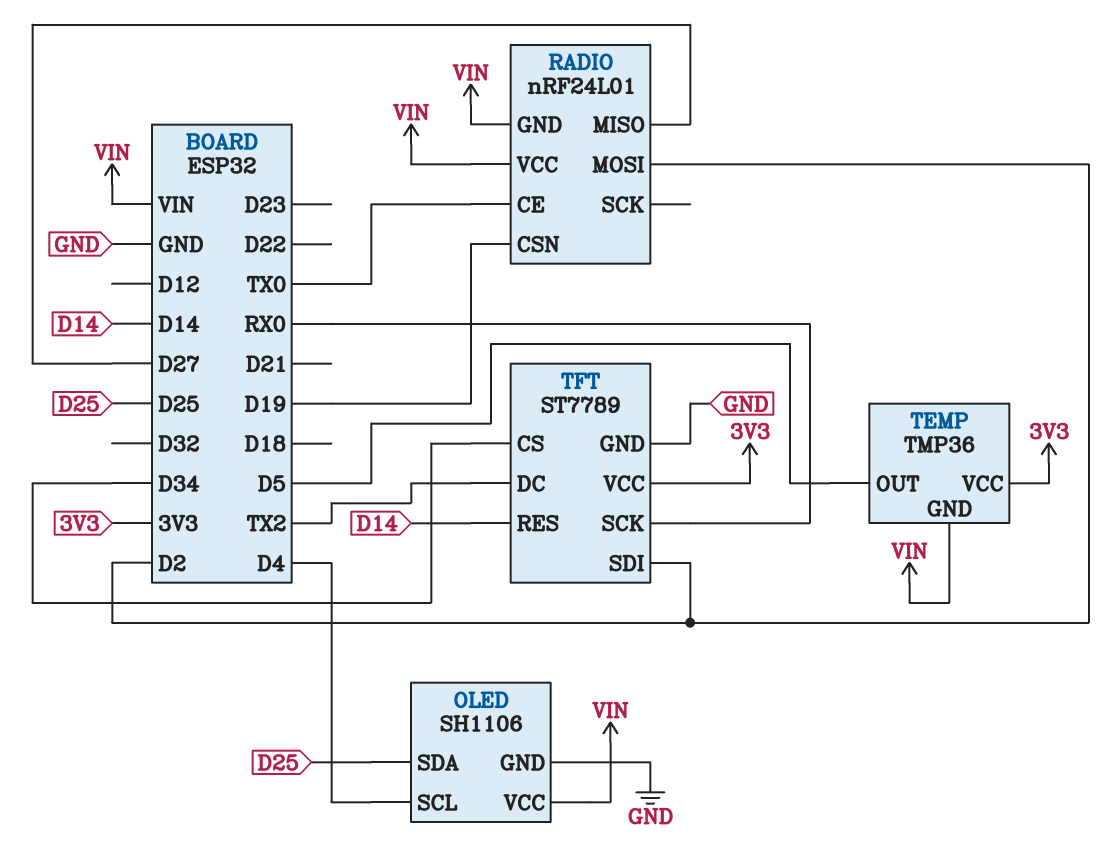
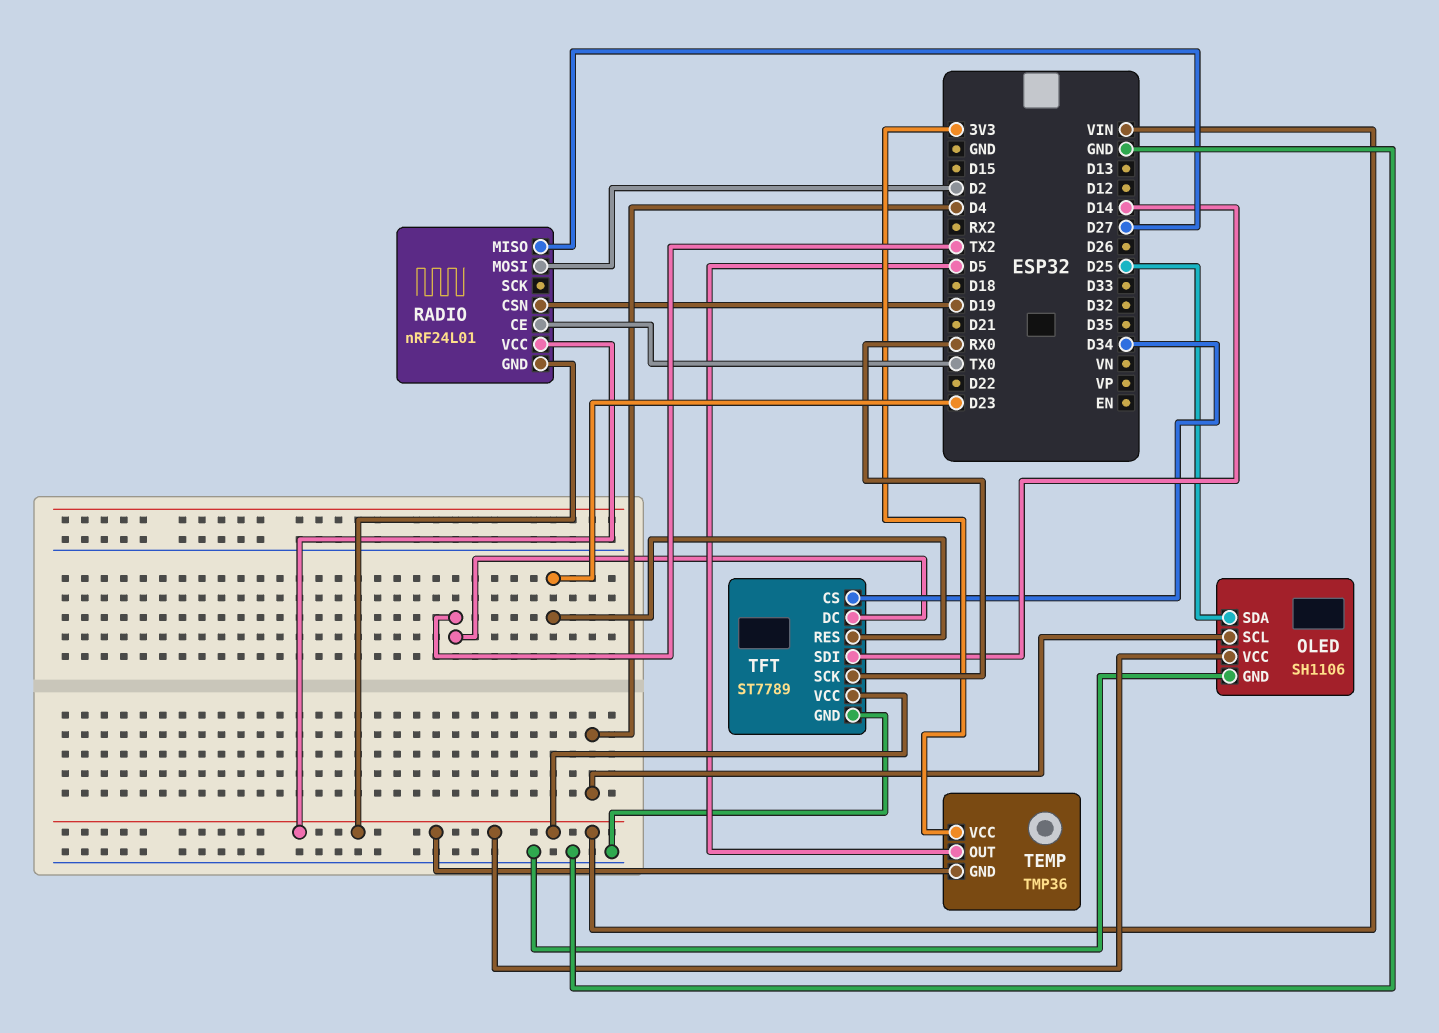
TFT pin RES: D14 -> D23
TFT pin SDI: D2 -> D14
TFT pin VCC: 3V3 -> VIN

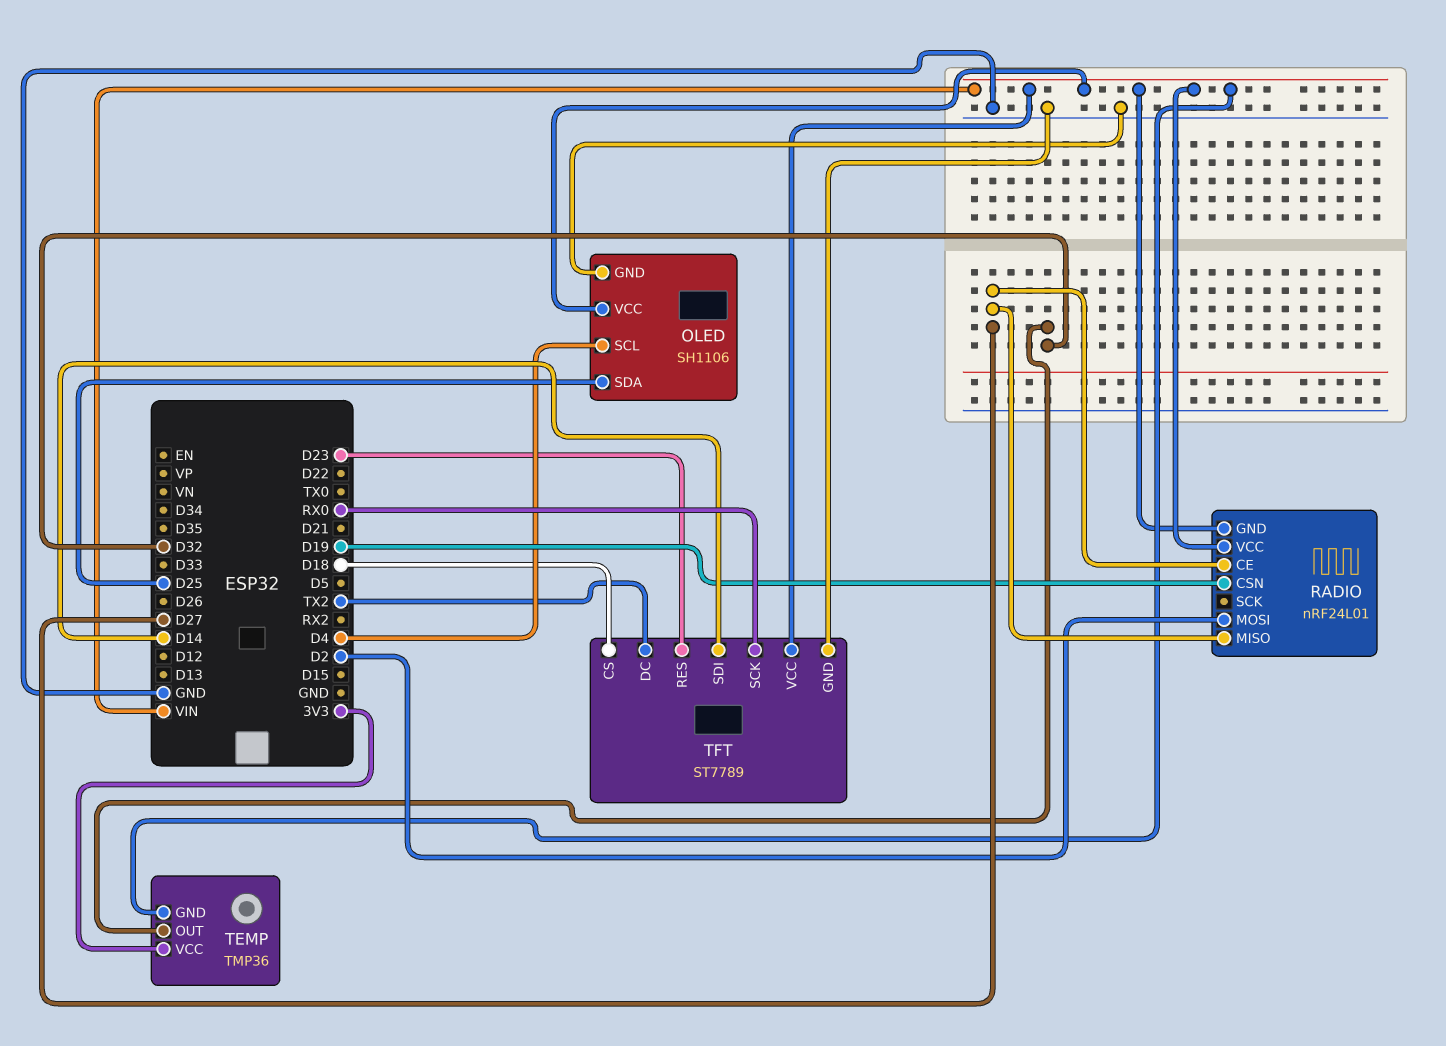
RADIO pin CE: TX0 -> D27
TEMP pin OUT: D5 -> D32
TFT pin CS: D34 -> D18

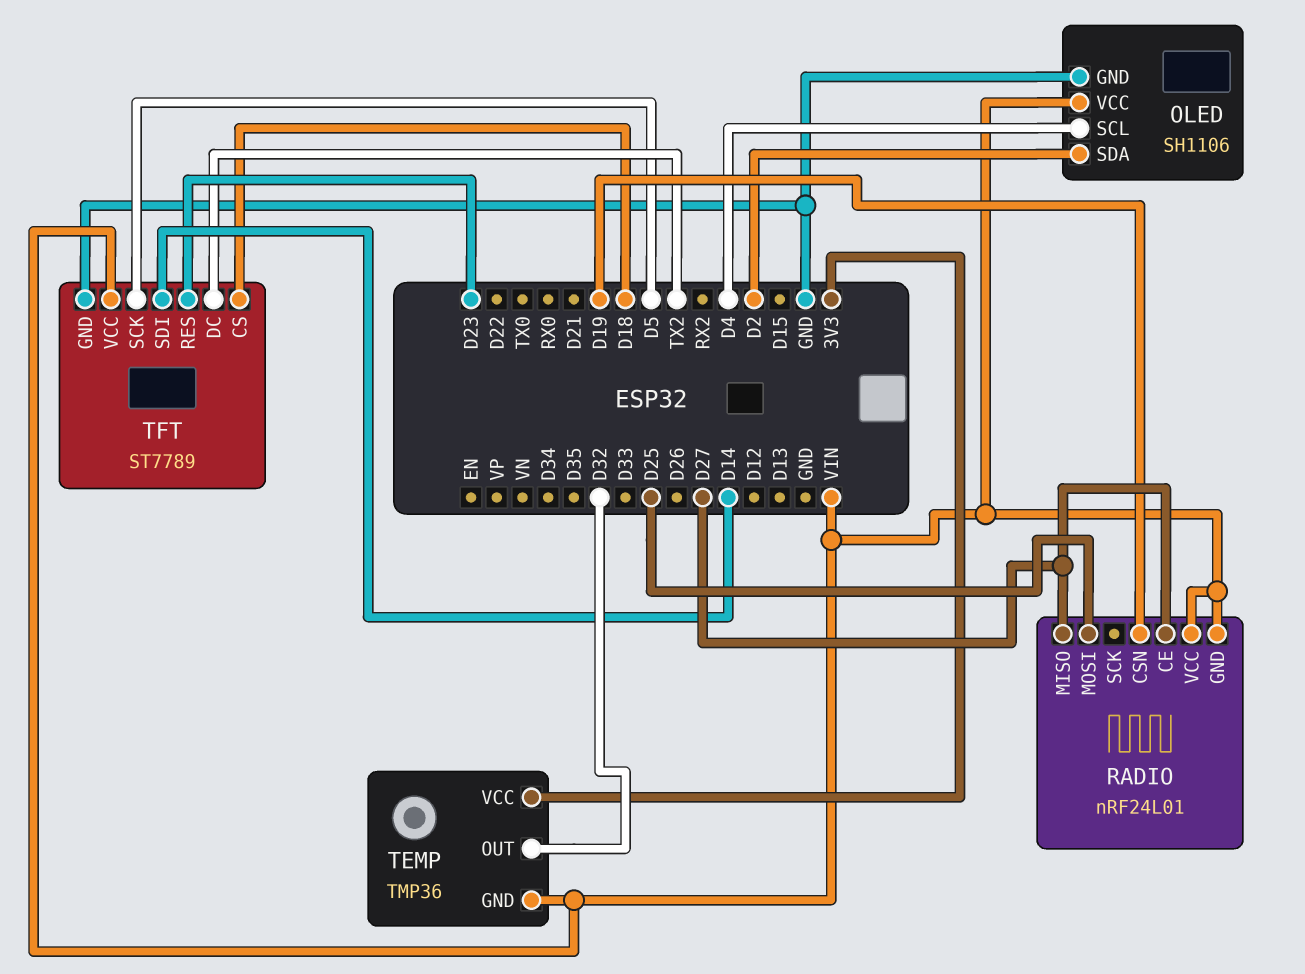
OLED pin SDA: D25 -> D2
RADIO pin MOSI: D2 -> D25
TFT pin SCK: RX0 -> D5

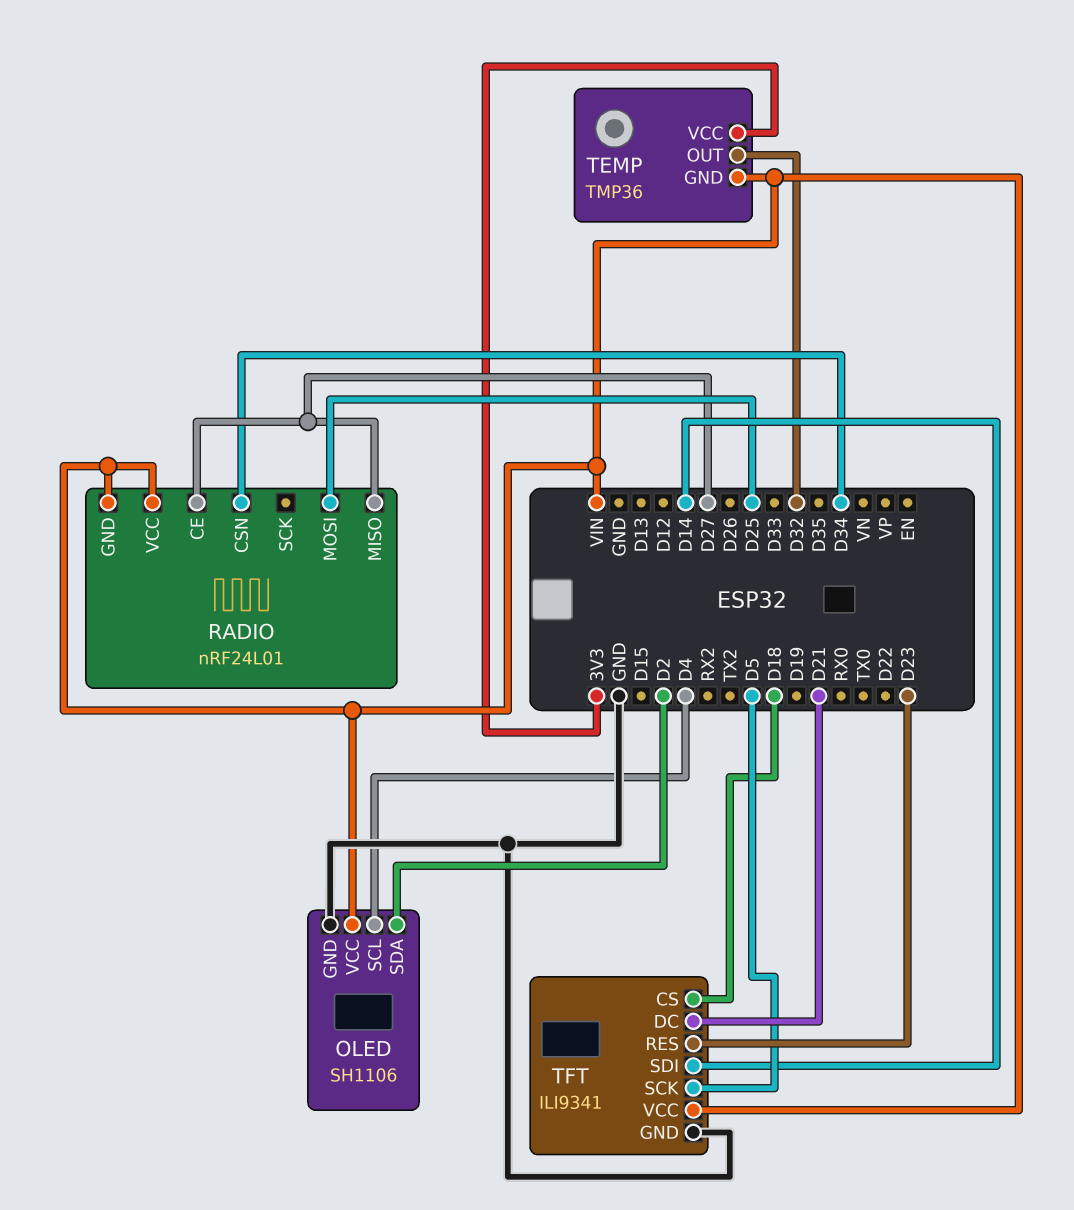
RADIO pin CSN: D19 -> D34
TFT: ST7789 -> ILI9341
TFT pin DC: TX2 -> D21

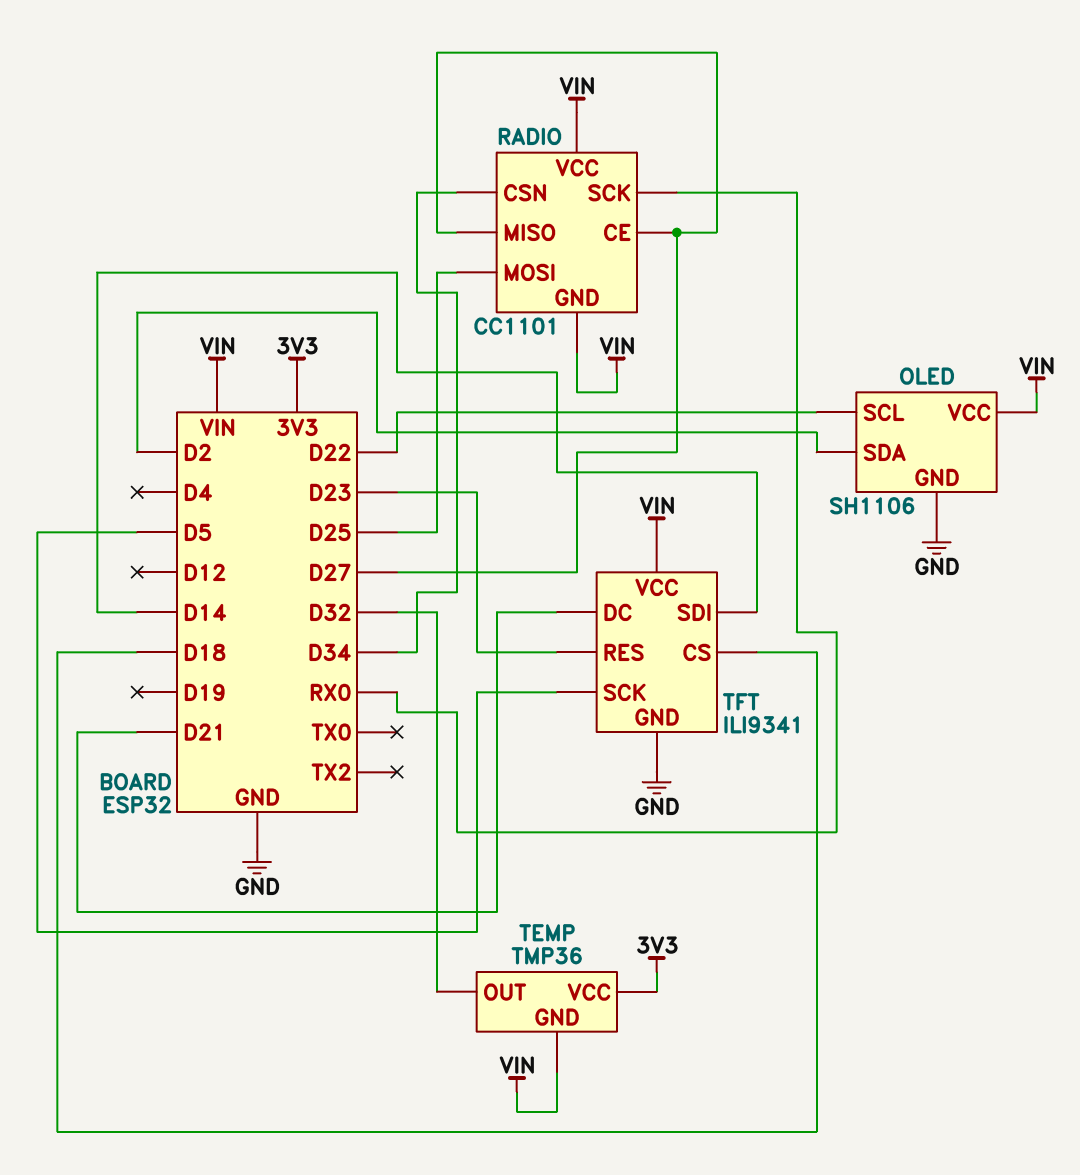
OLED pin SCL: D4 -> D22
RADIO: nRF24L01 -> CC1101
RADIO pin SCK: none -> RX0

